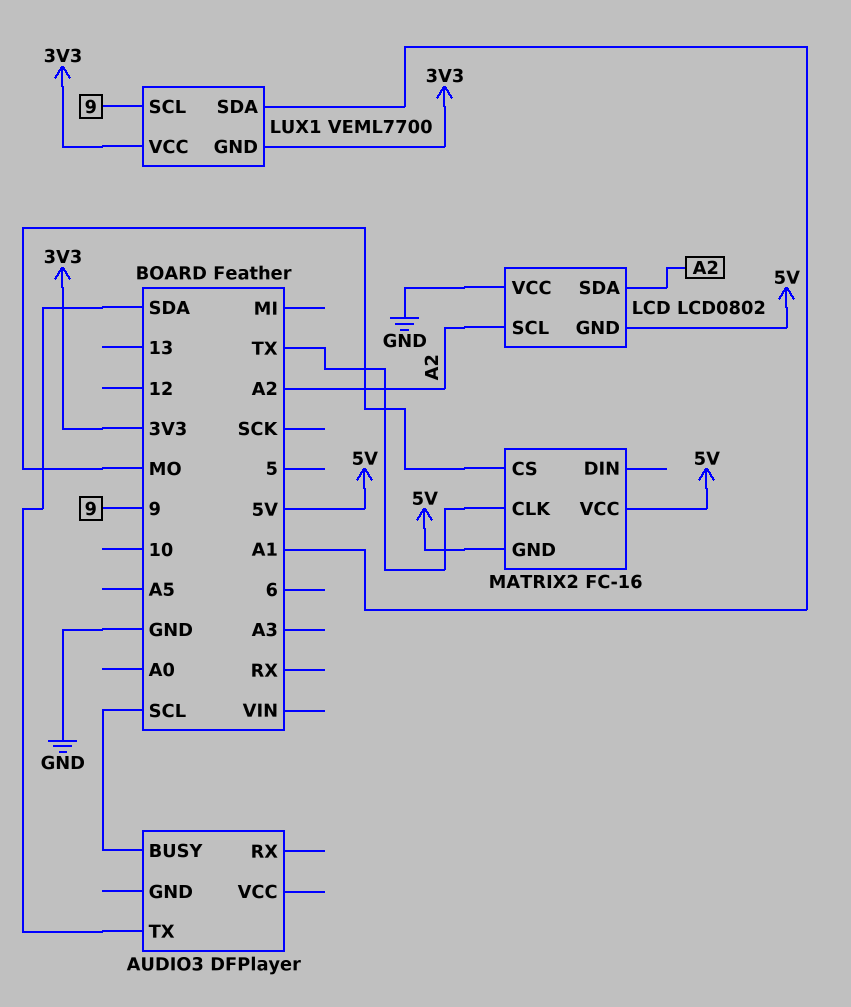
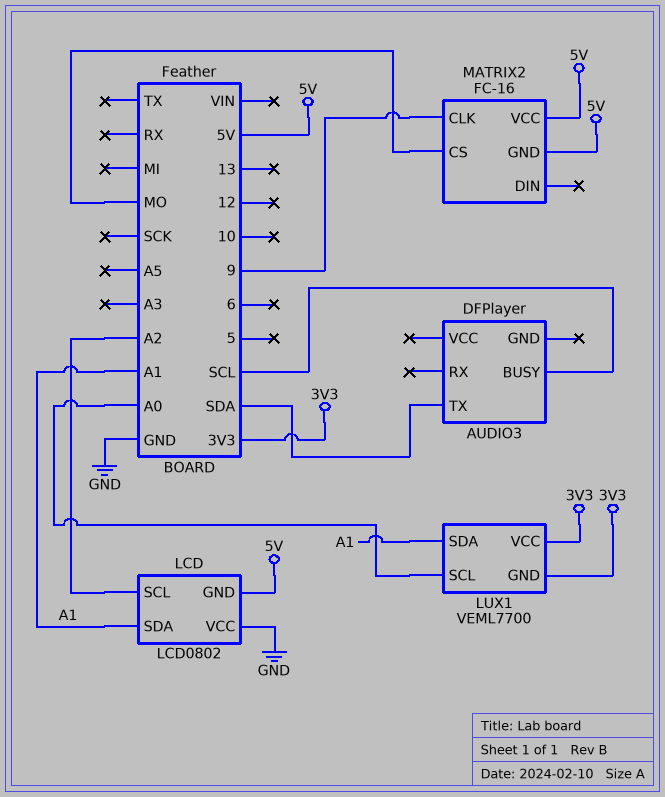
LCD pin SDA: A2 -> A1
LUX1 pin SCL: 9 -> A0
MATRIX2 pin CLK: TX -> 9

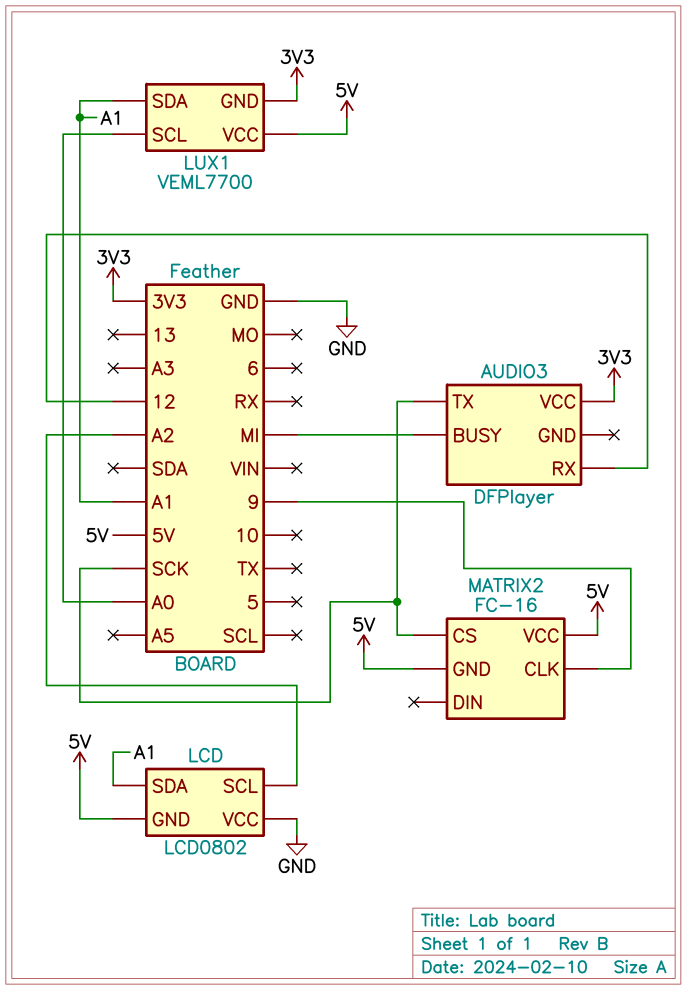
AUDIO3 pin BUSY: SCL -> MI
AUDIO3 pin RX: none -> 12
AUDIO3 pin TX: SDA -> SCK
AUDIO3 pin VCC: none -> 3V3
LUX1 pin VCC: 3V3 -> 5V
MATRIX2 pin CS: MO -> SCK

